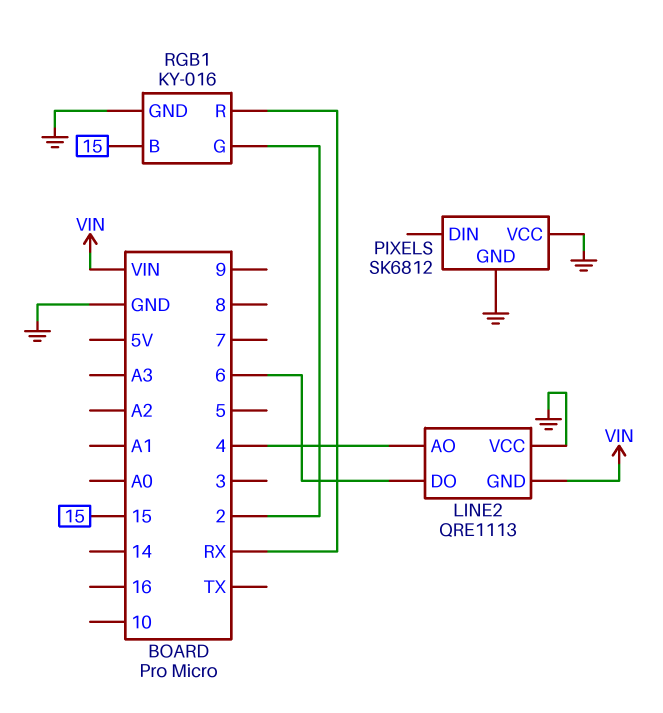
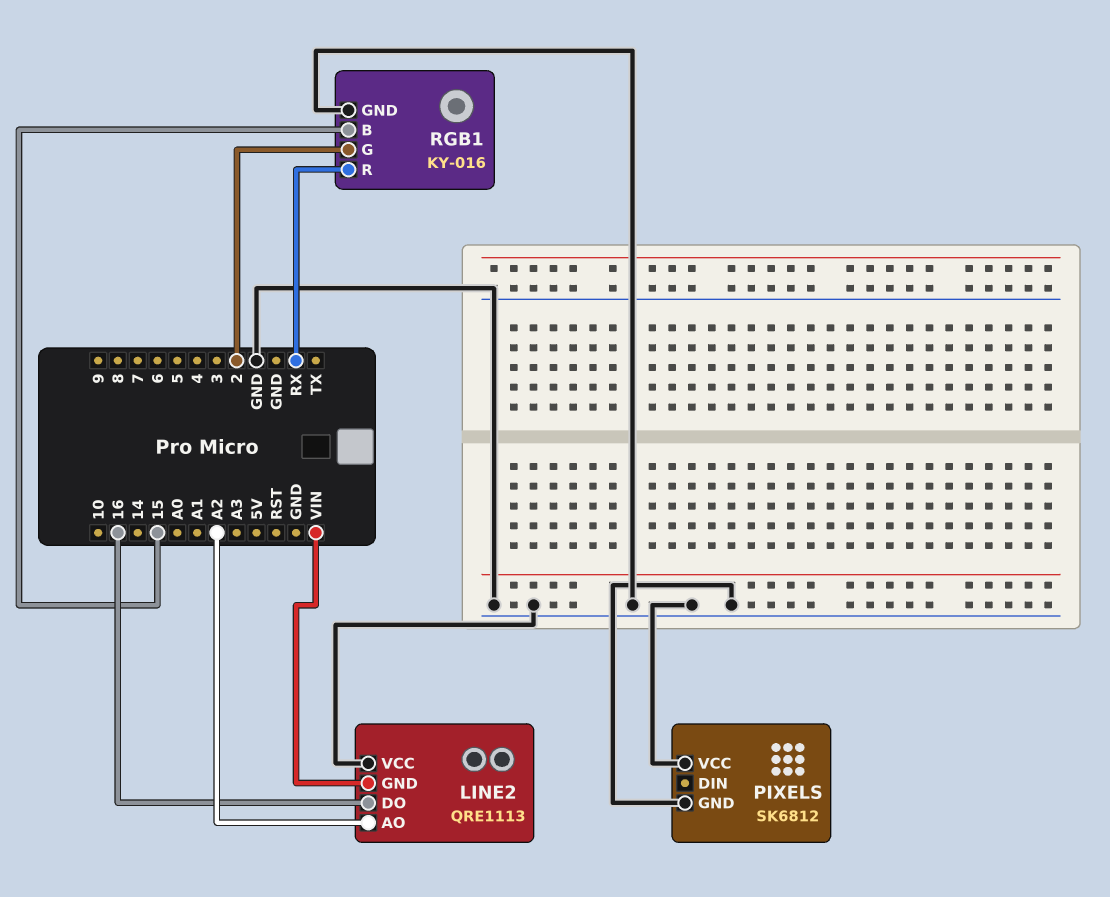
LINE2 pin AO: 4 -> A2
LINE2 pin DO: 6 -> 16

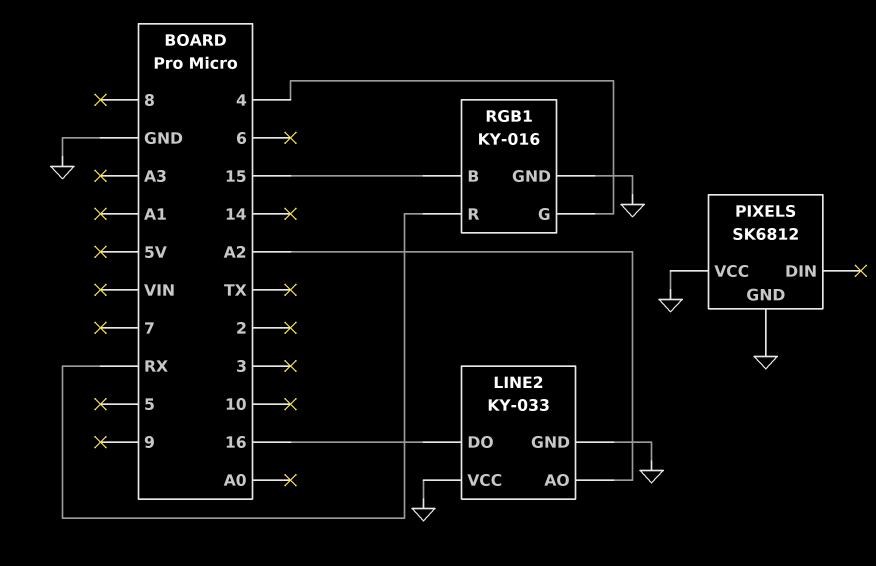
LINE2: QRE1113 -> KY-033
LINE2 pin GND: VIN -> GND
RGB1 pin G: 2 -> 4

